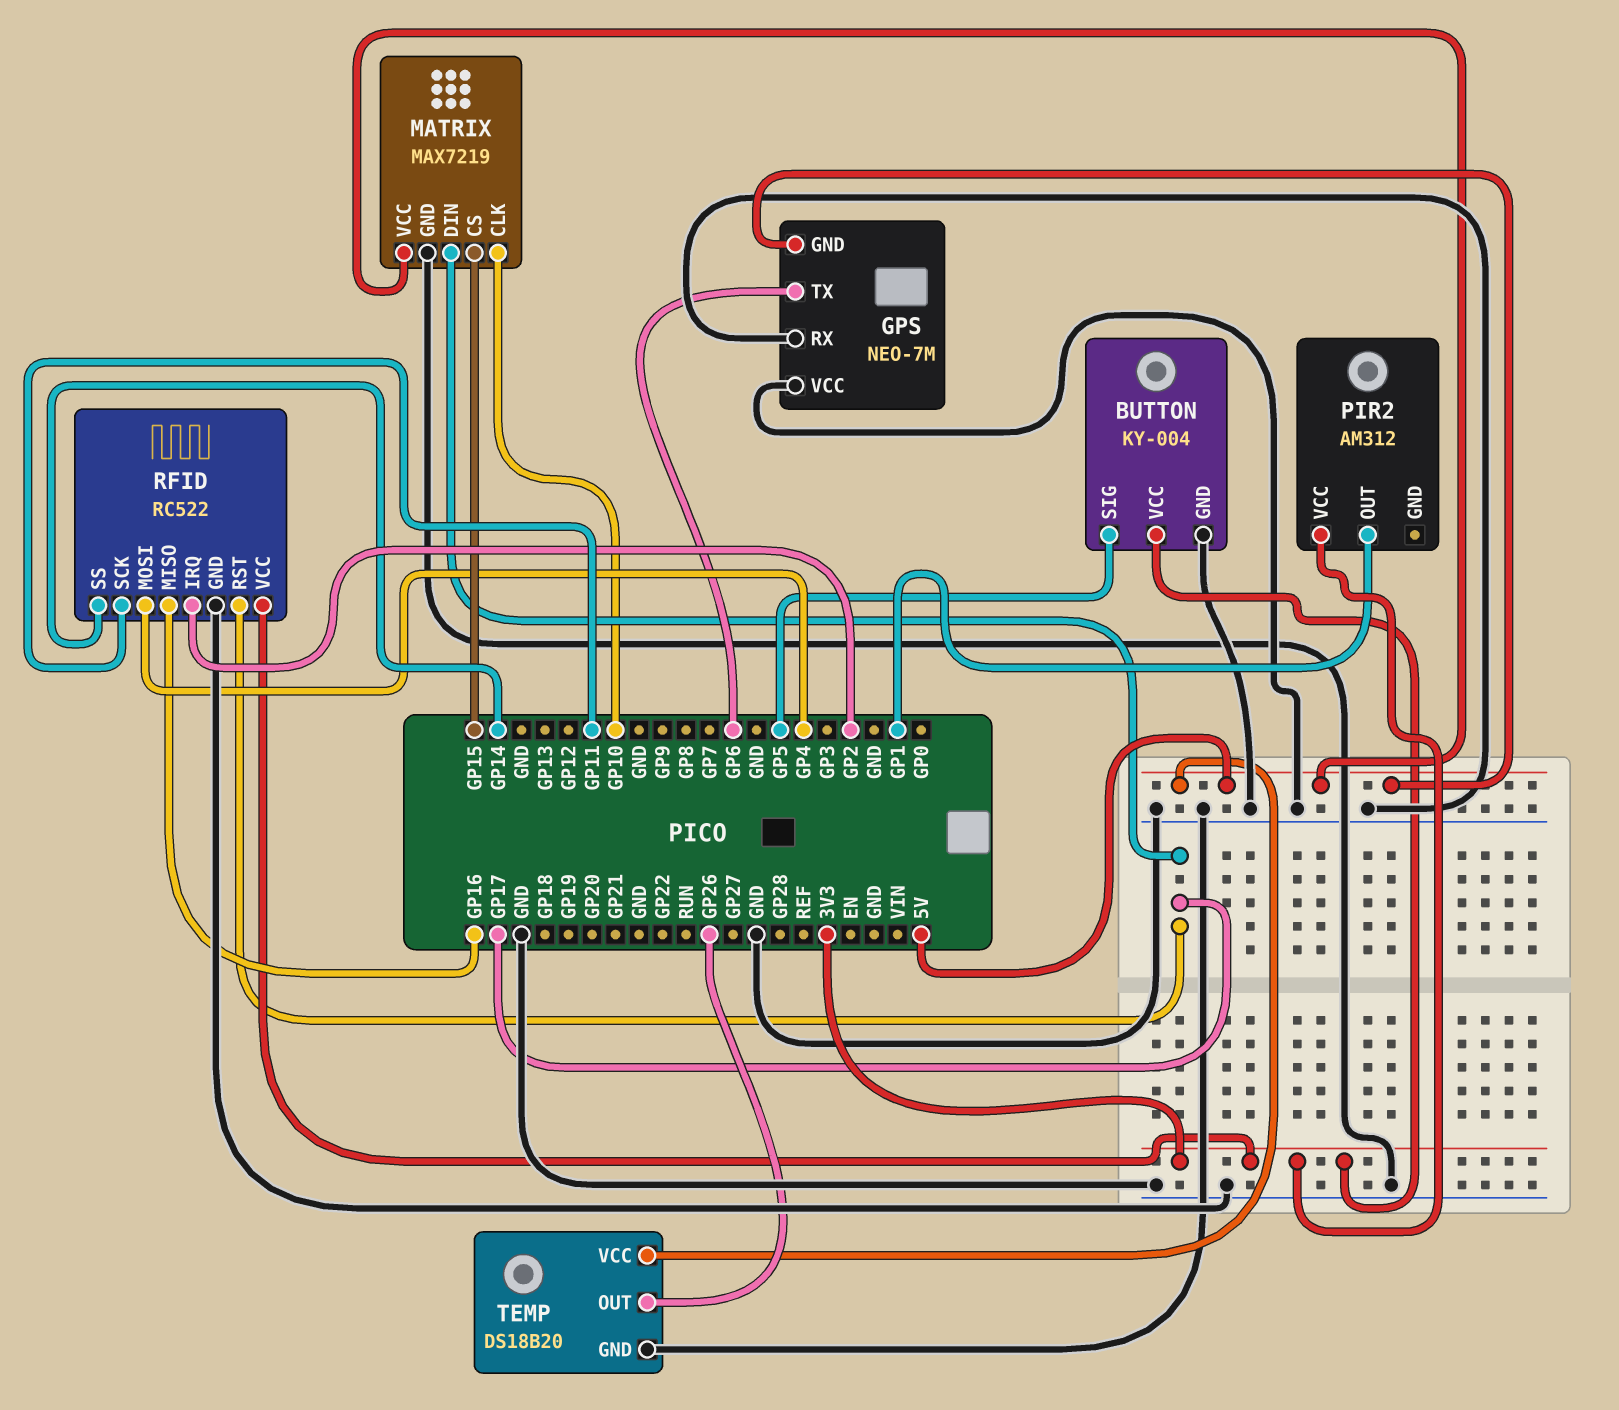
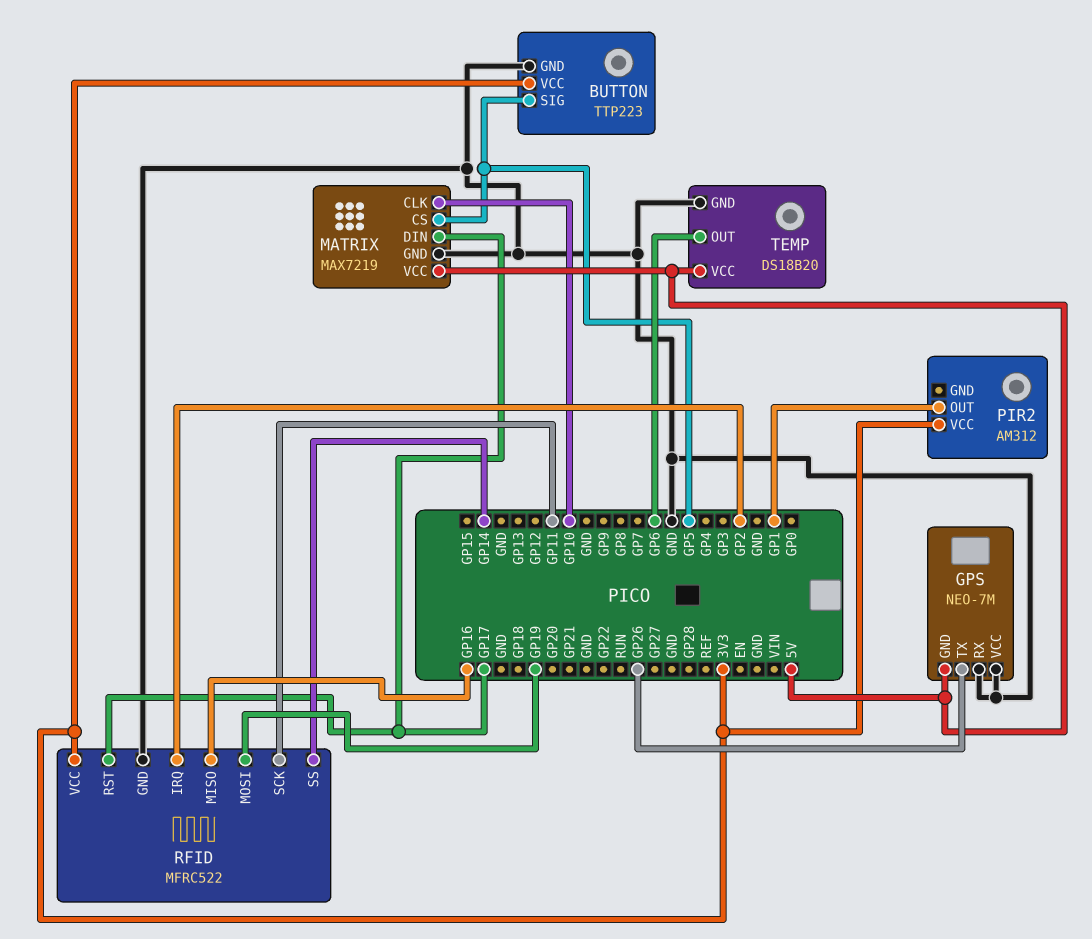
BUTTON: KY-004 -> TTP223
GPS pin TX: GP6 -> GP26
MATRIX pin CS: GP15 -> GP5
RFID: RC522 -> MFRC522
RFID pin MOSI: GP4 -> GP19
TEMP pin OUT: GP26 -> GP6

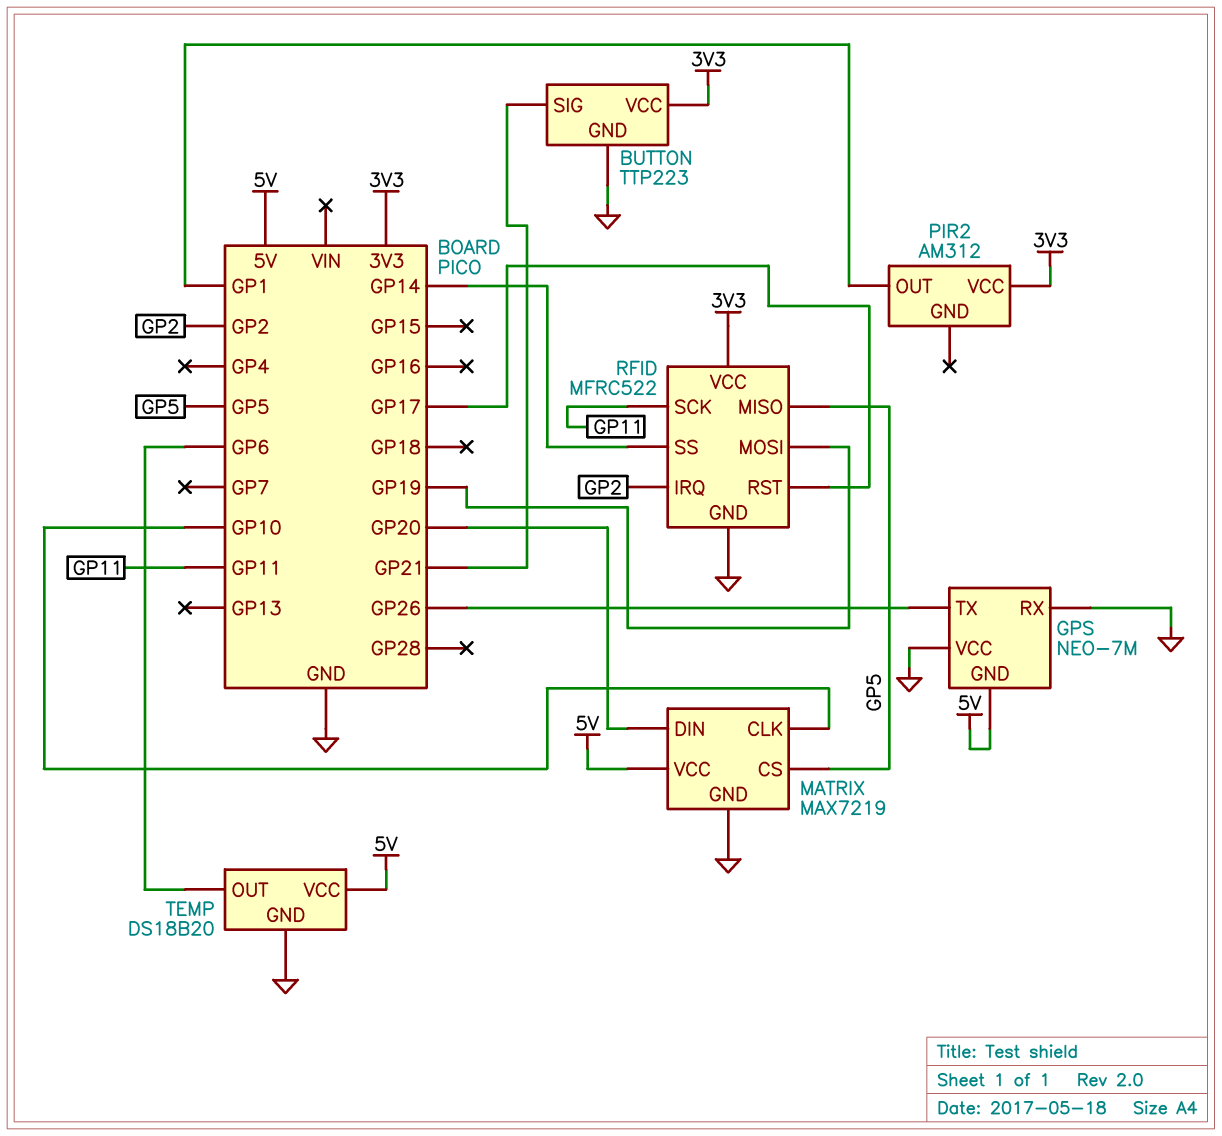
BUTTON pin SIG: GP5 -> GP21
MATRIX pin DIN: GP17 -> GP20
RFID pin MISO: GP16 -> GP5

